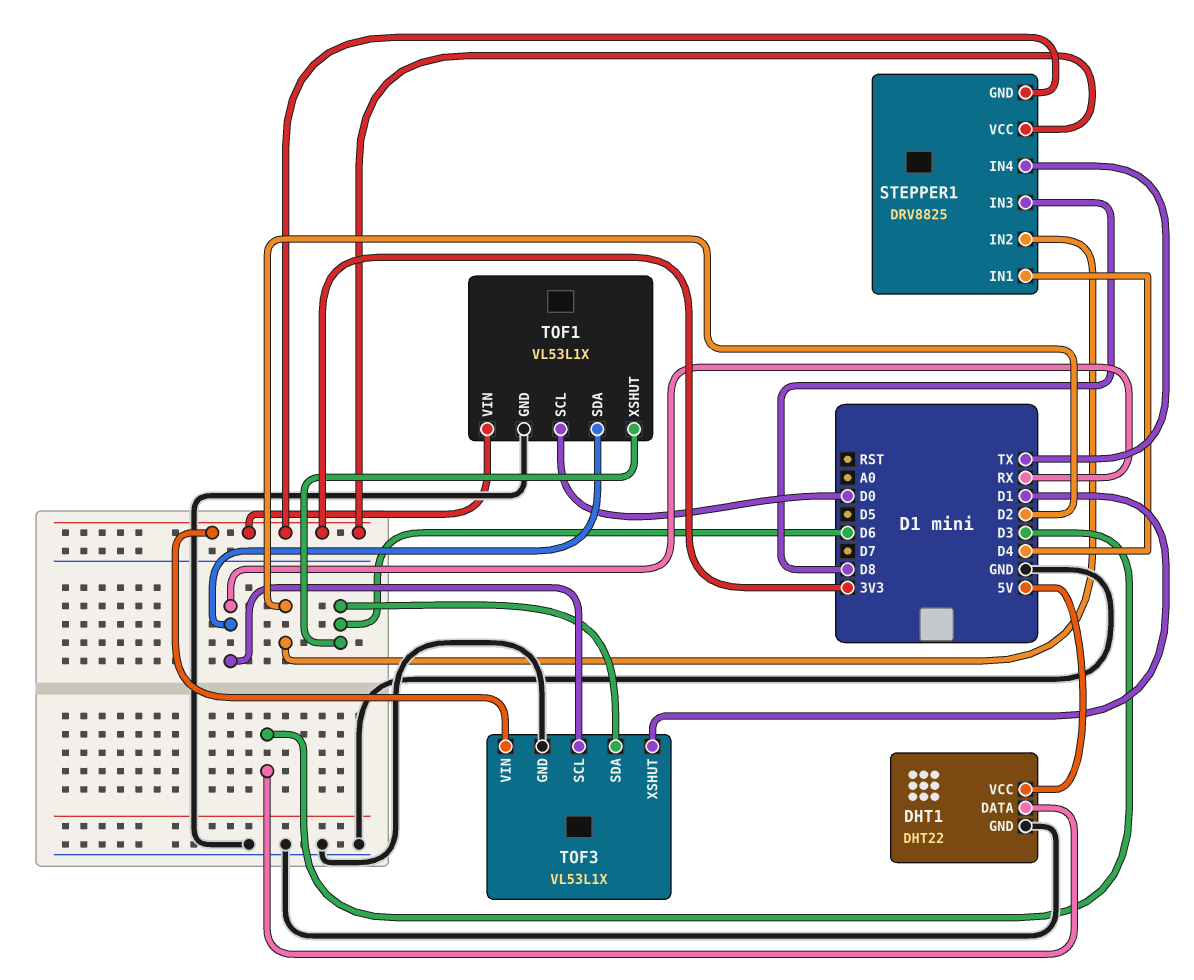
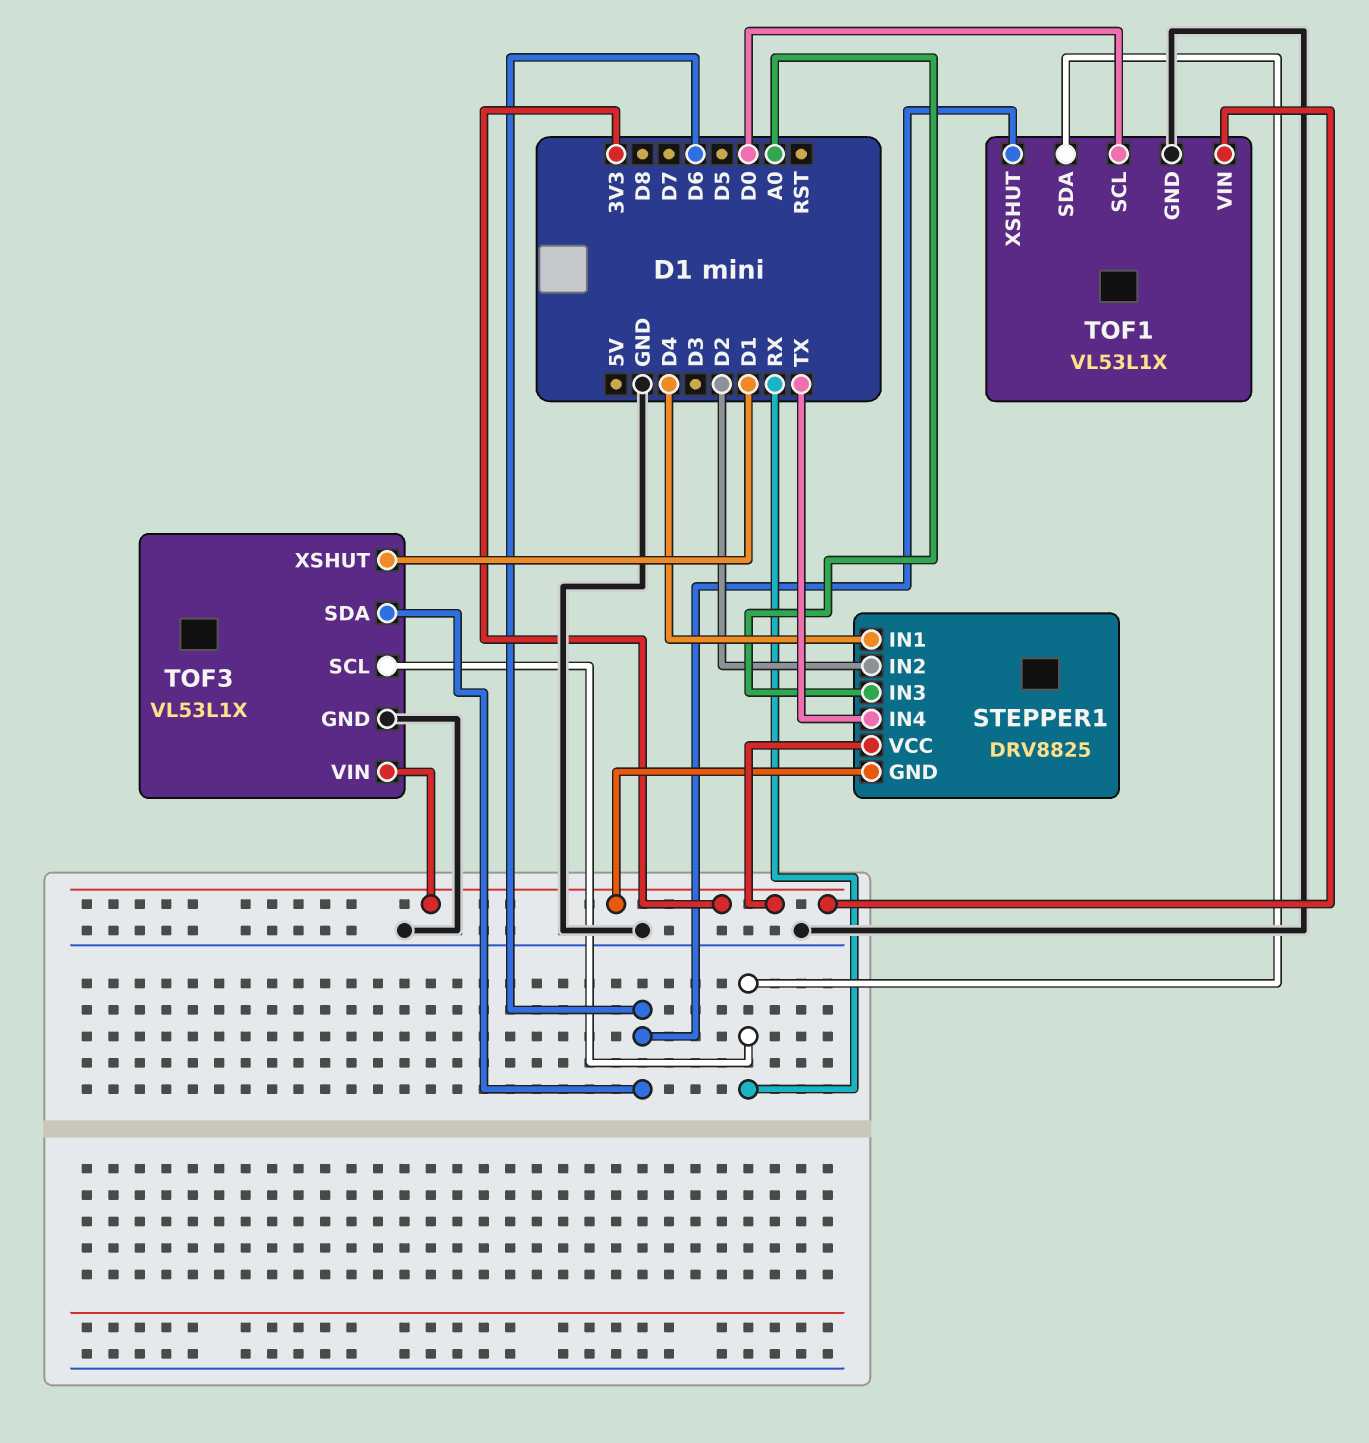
DHT1: DHT22 -> none
DHT1 pin DATA: D3 -> none
DHT1 pin GND: GND -> none
DHT1 pin VCC: 5V -> none
STEPPER1 pin IN3: D8 -> A0

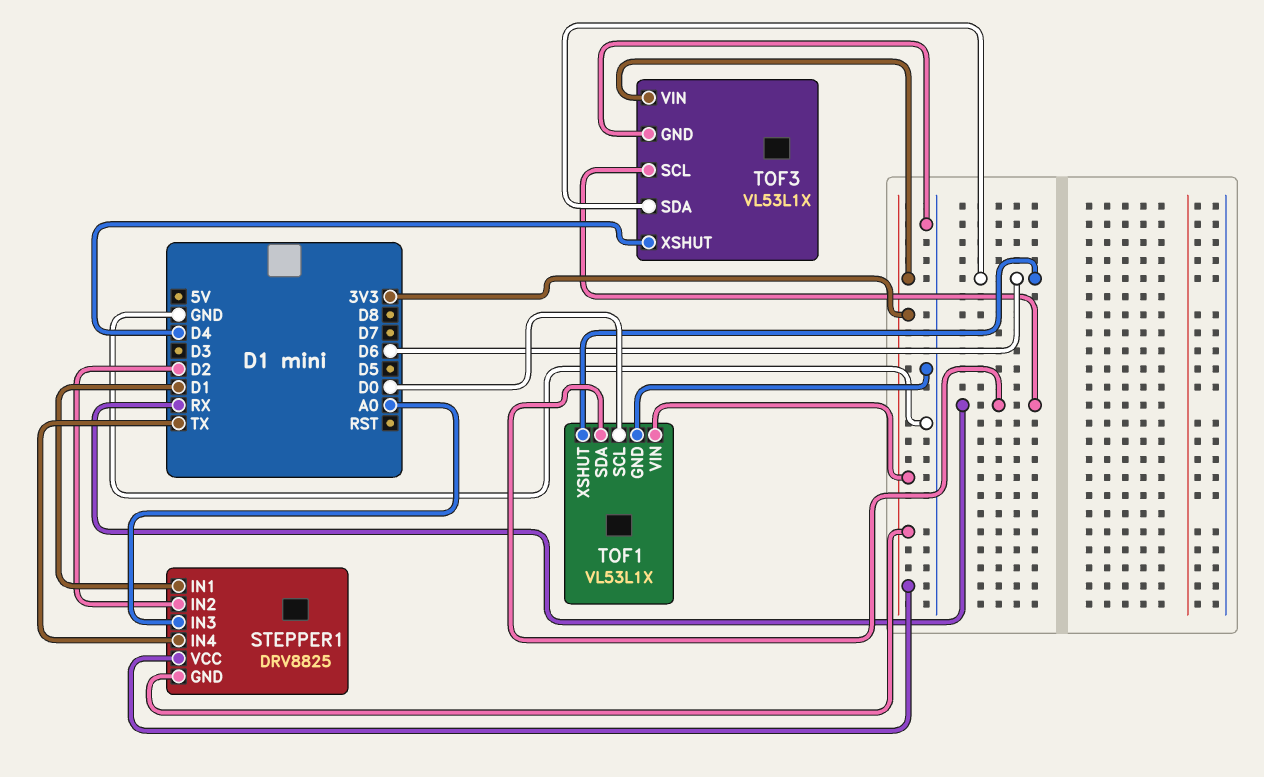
STEPPER1 pin IN1: D4 -> D1
TOF3 pin XSHUT: D1 -> D4

